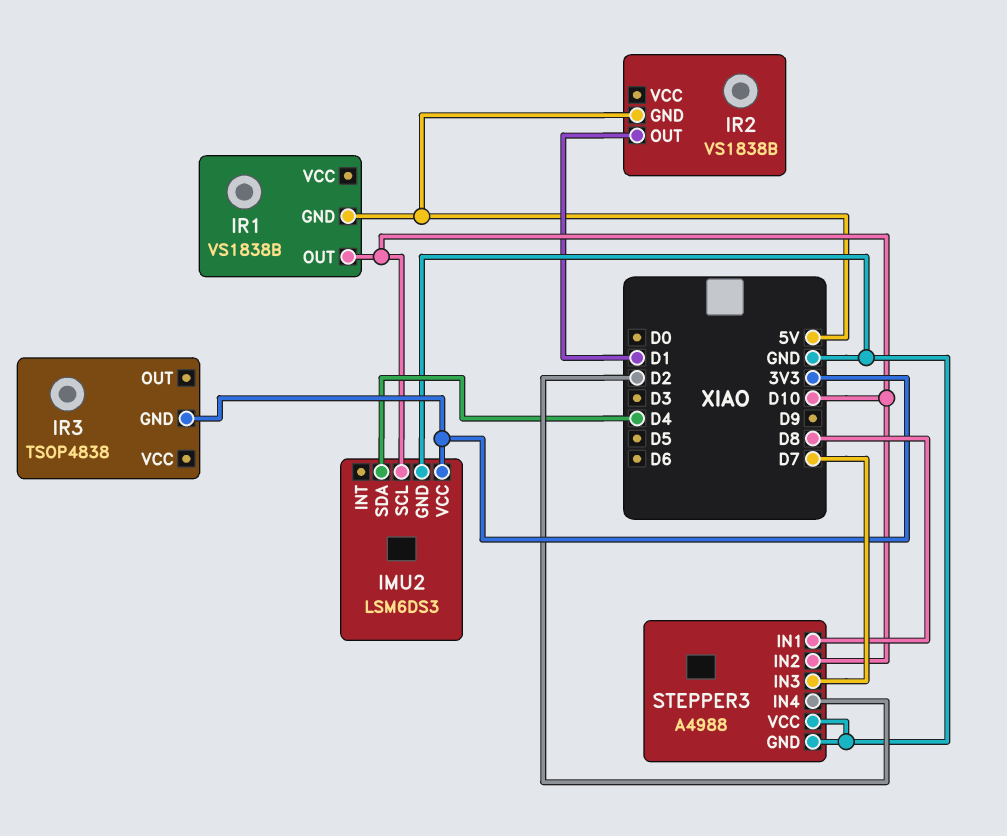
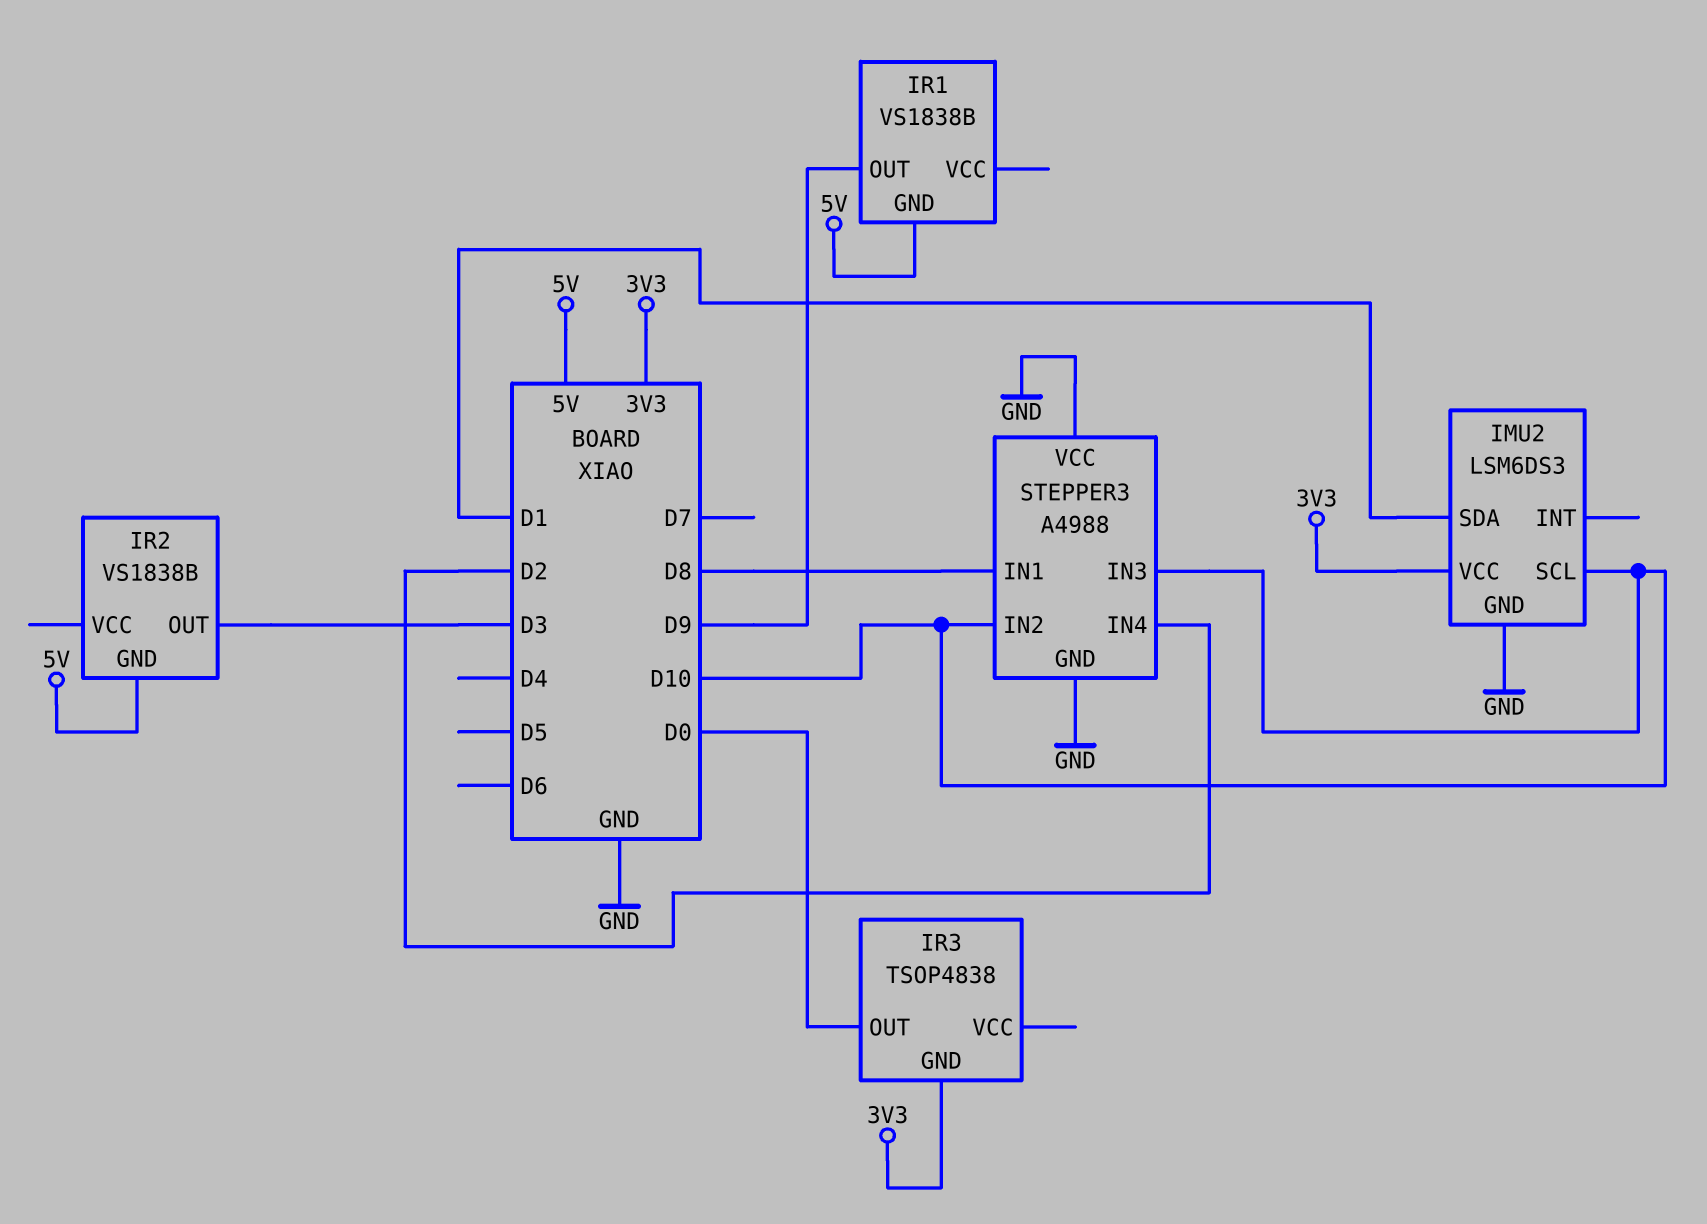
IMU2 pin SDA: D4 -> D1
IR1 pin OUT: D10 -> D9
IR2 pin OUT: D1 -> D3
IR3 pin OUT: none -> D0
STEPPER3 pin IN3: D7 -> D10

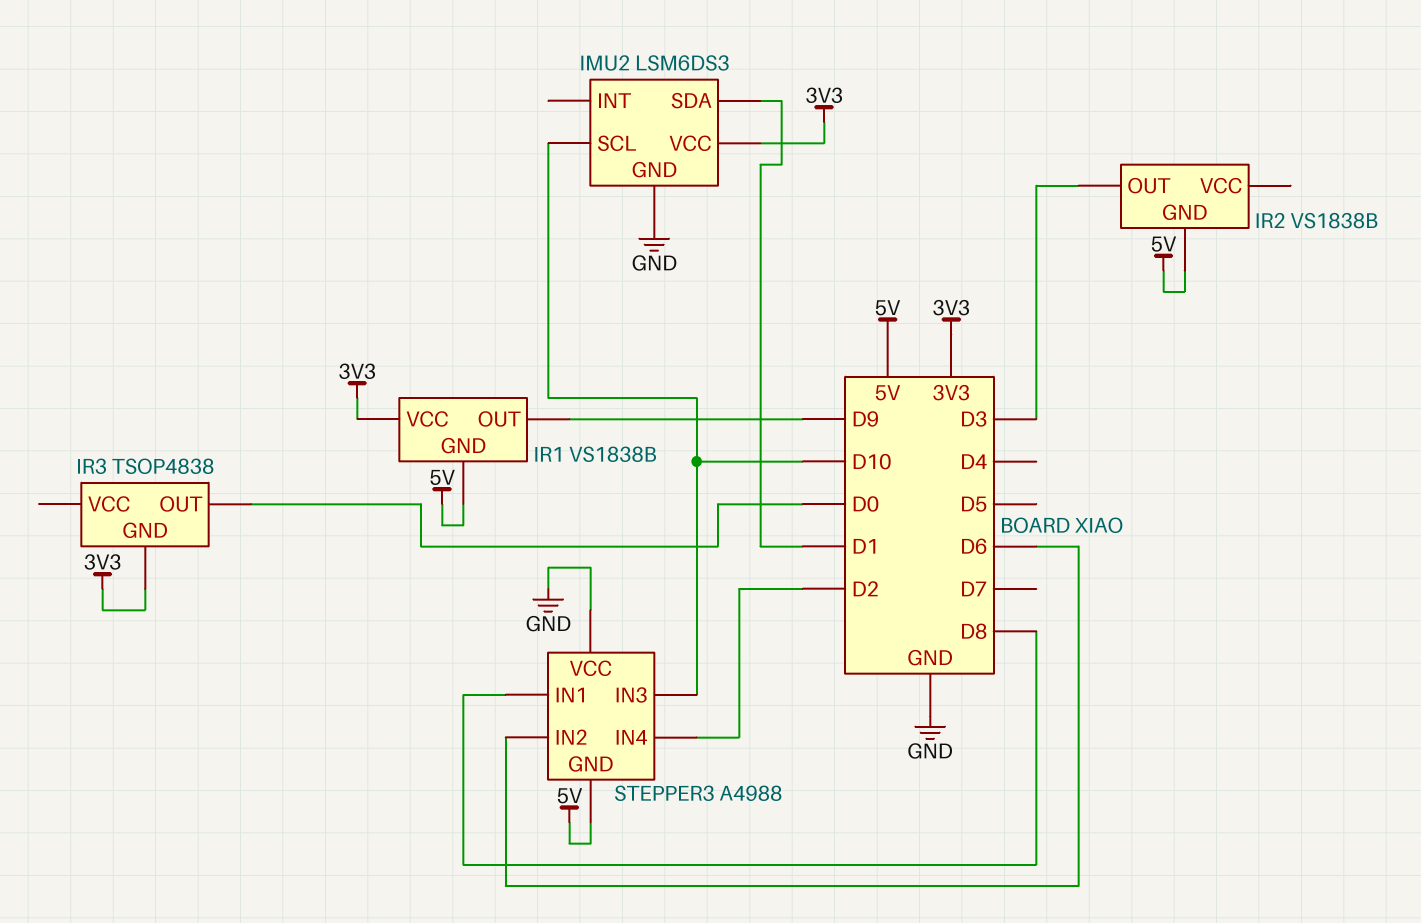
IR1 pin VCC: none -> 3V3
STEPPER3 pin GND: GND -> 5V
STEPPER3 pin IN2: D10 -> D6

